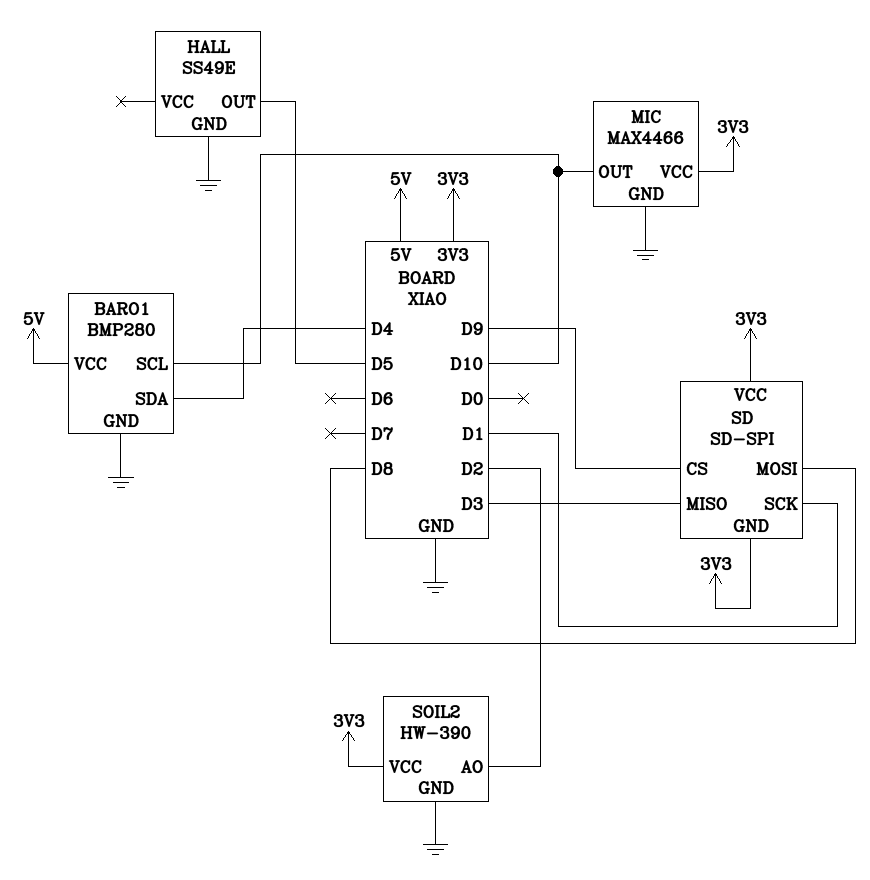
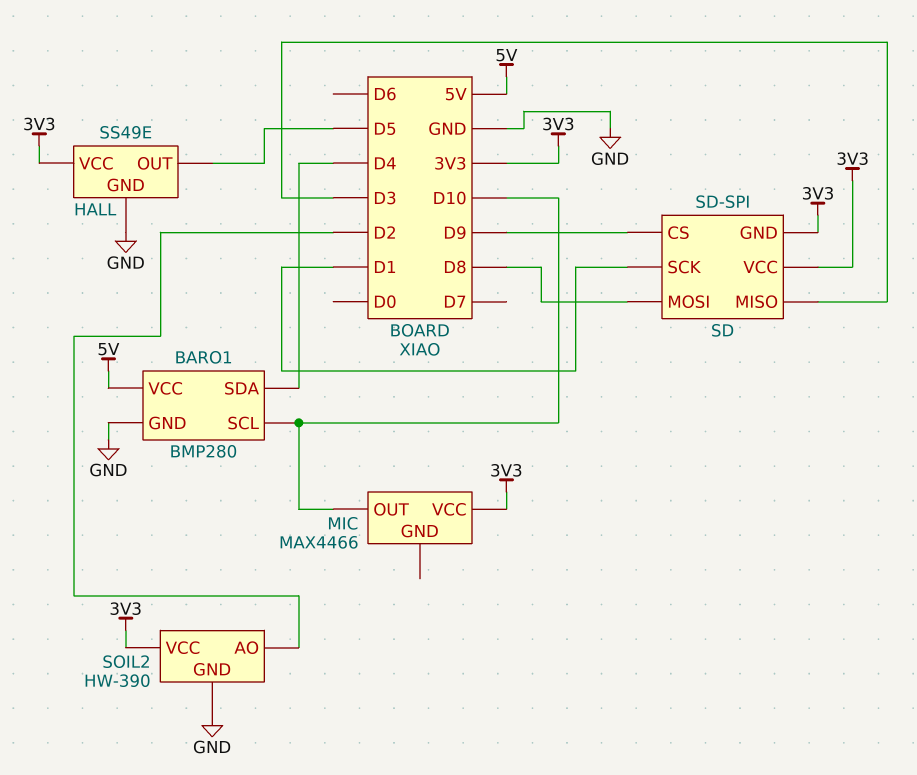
HALL pin VCC: none -> 3V3
MIC pin GND: GND -> none

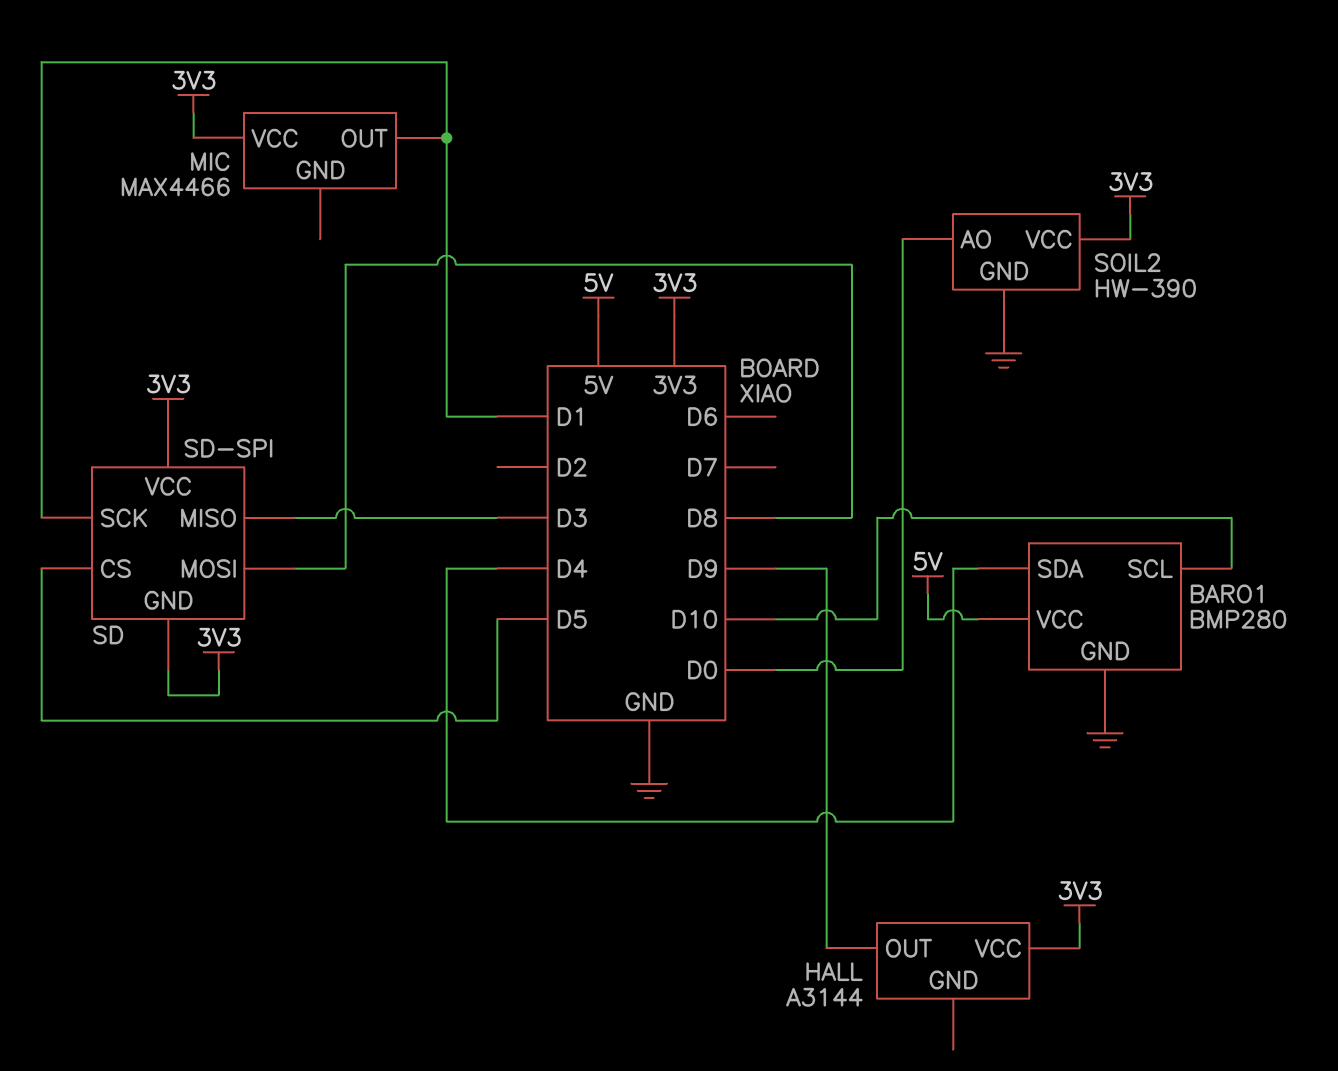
HALL: SS49E -> A3144
HALL pin GND: GND -> none
HALL pin OUT: D5 -> D9
MIC pin OUT: D10 -> D1
SD pin CS: D9 -> D5
SOIL2 pin AO: D2 -> D0

